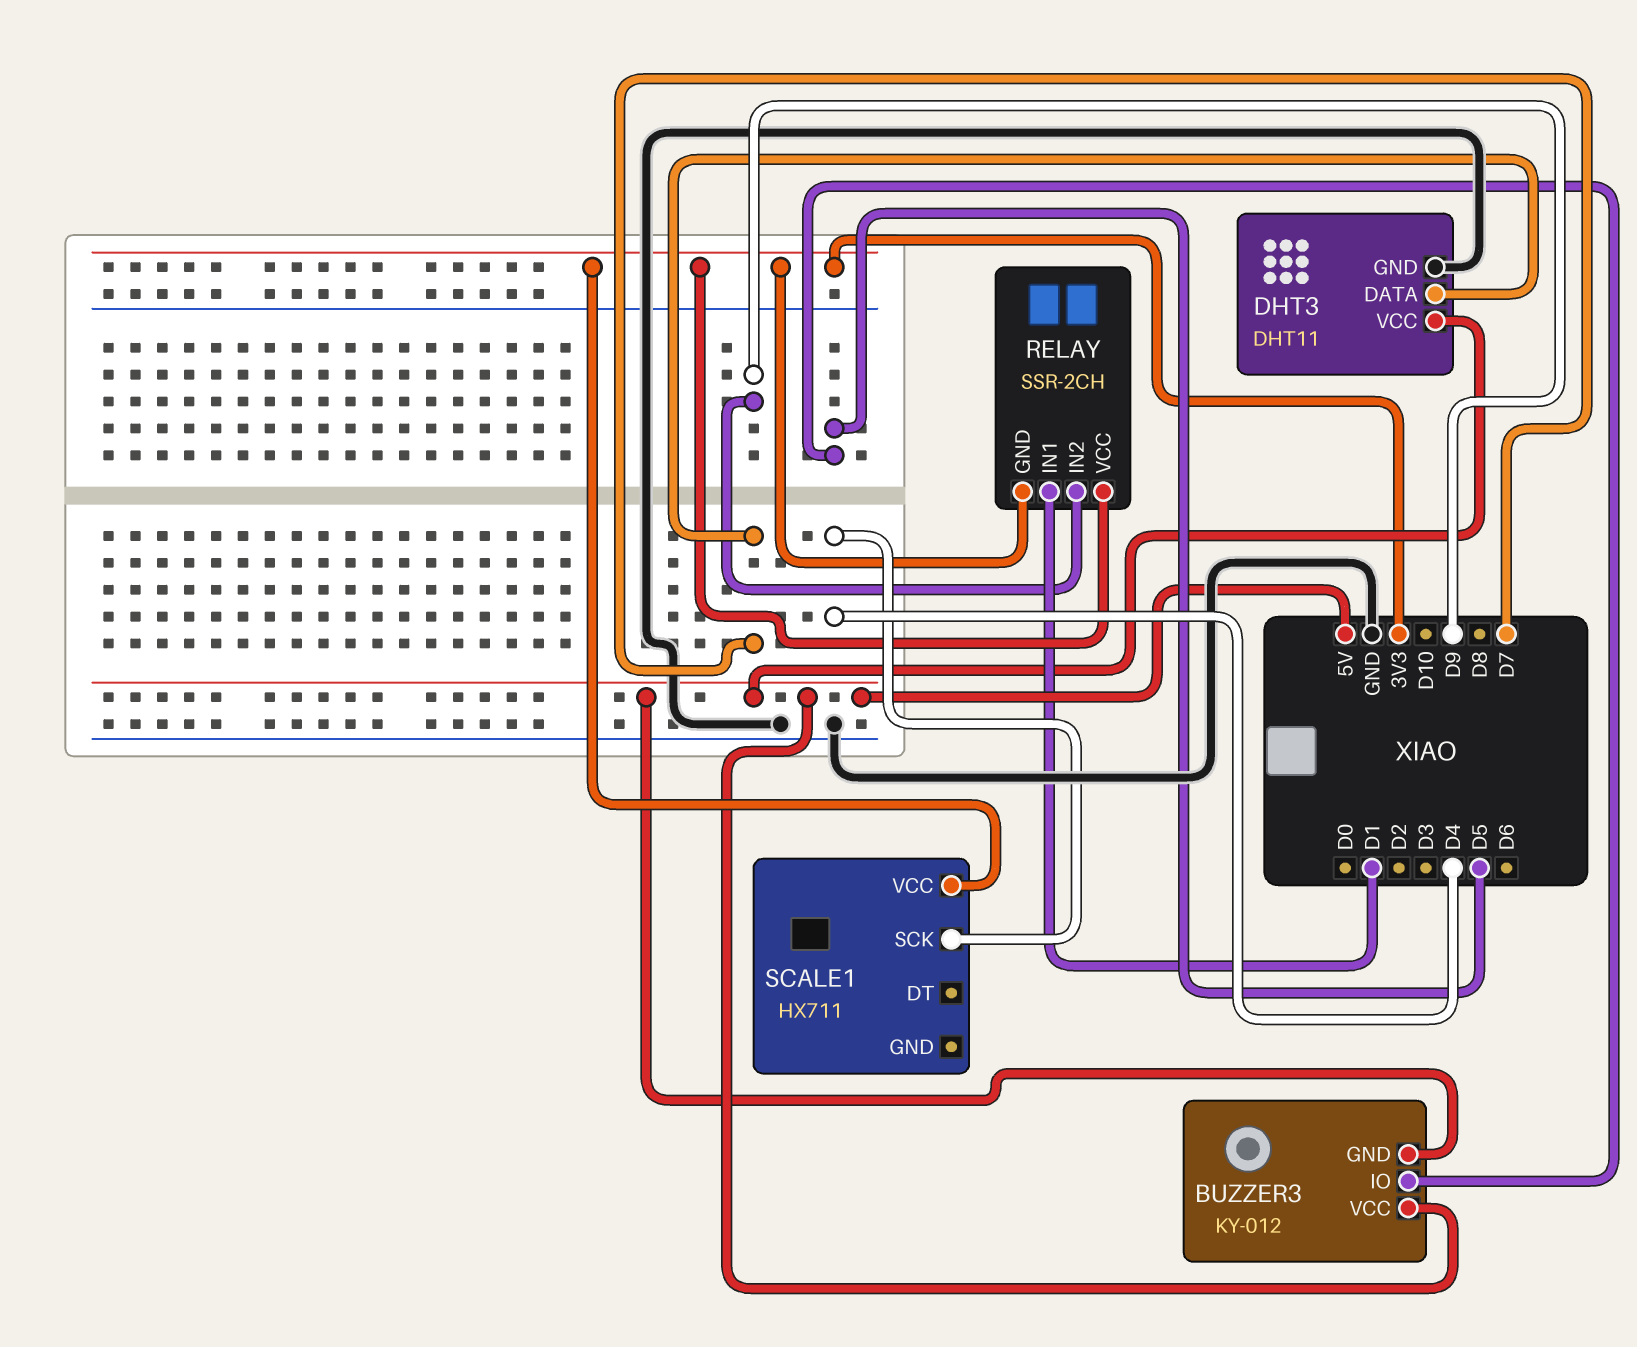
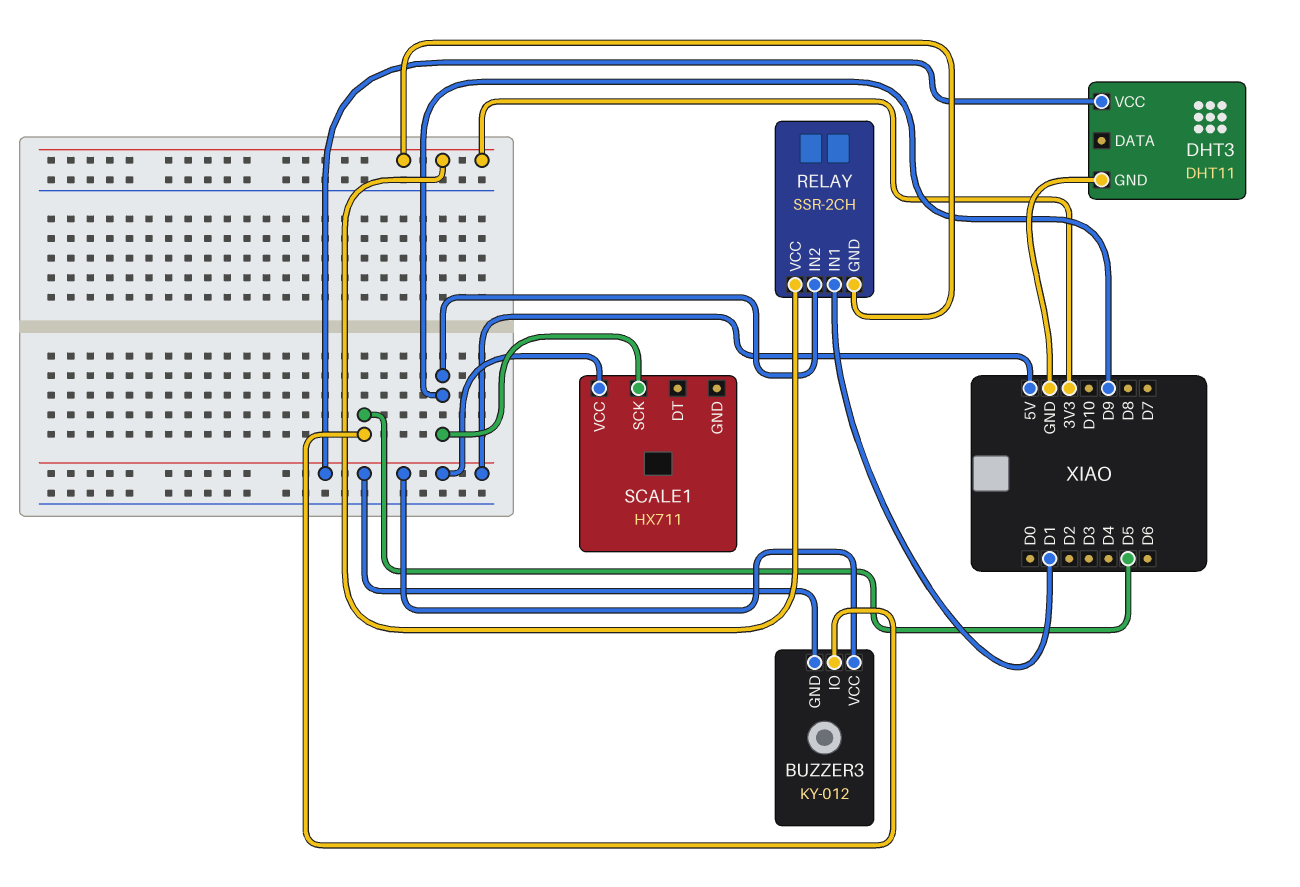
DHT3 pin DATA: D7 -> none
SCALE1 pin SCK: D4 -> D9
SCALE1 pin VCC: 3V3 -> 5V

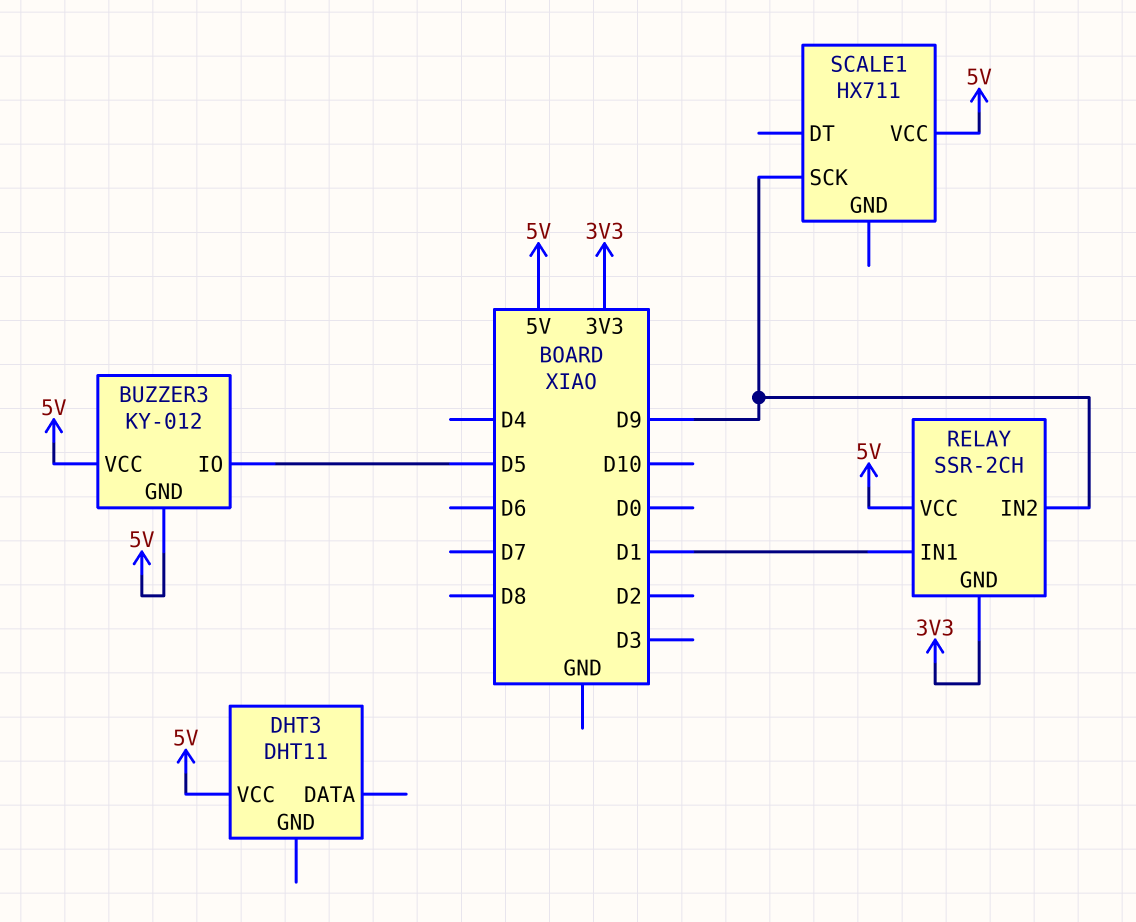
DHT3 pin GND: GND -> none
RELAY pin VCC: 3V3 -> 5V

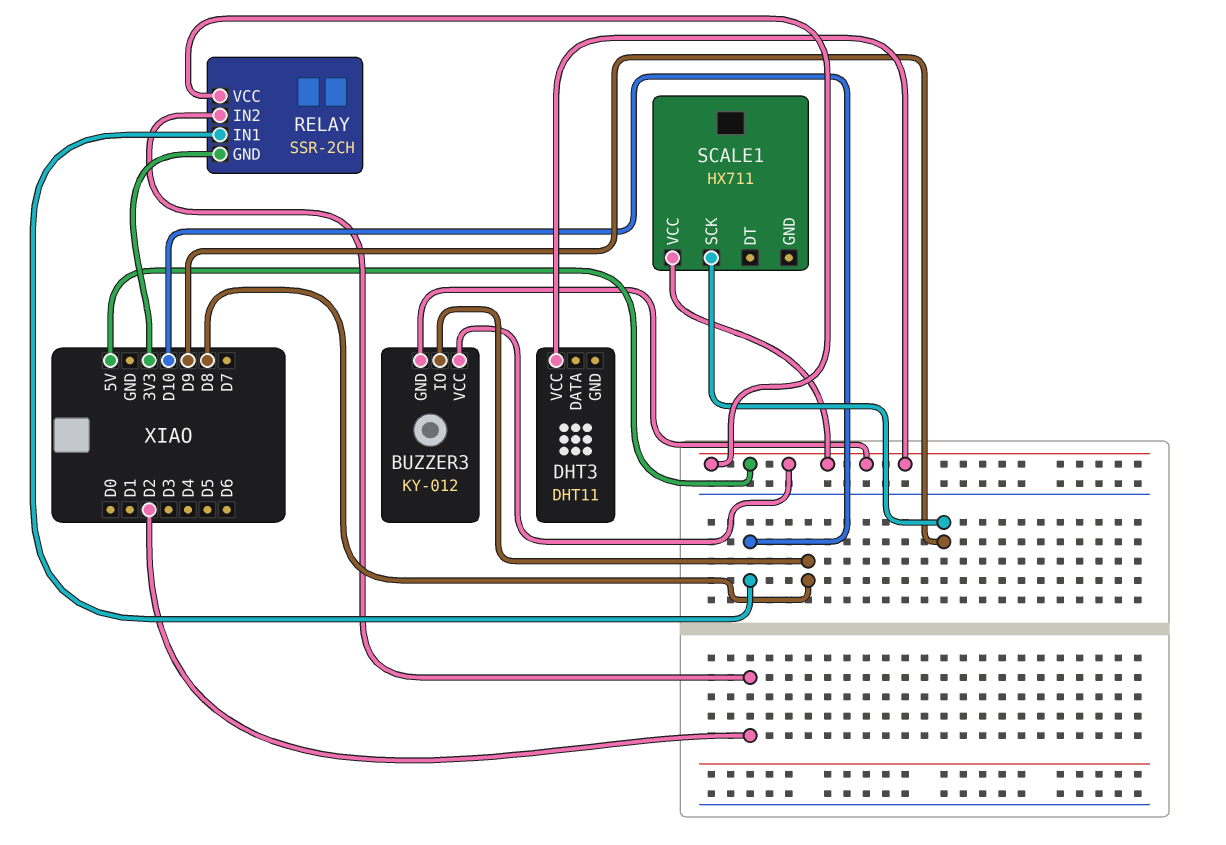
BUZZER3 pin IO: D5 -> D8
RELAY pin IN1: D1 -> D10
RELAY pin IN2: D9 -> D2

